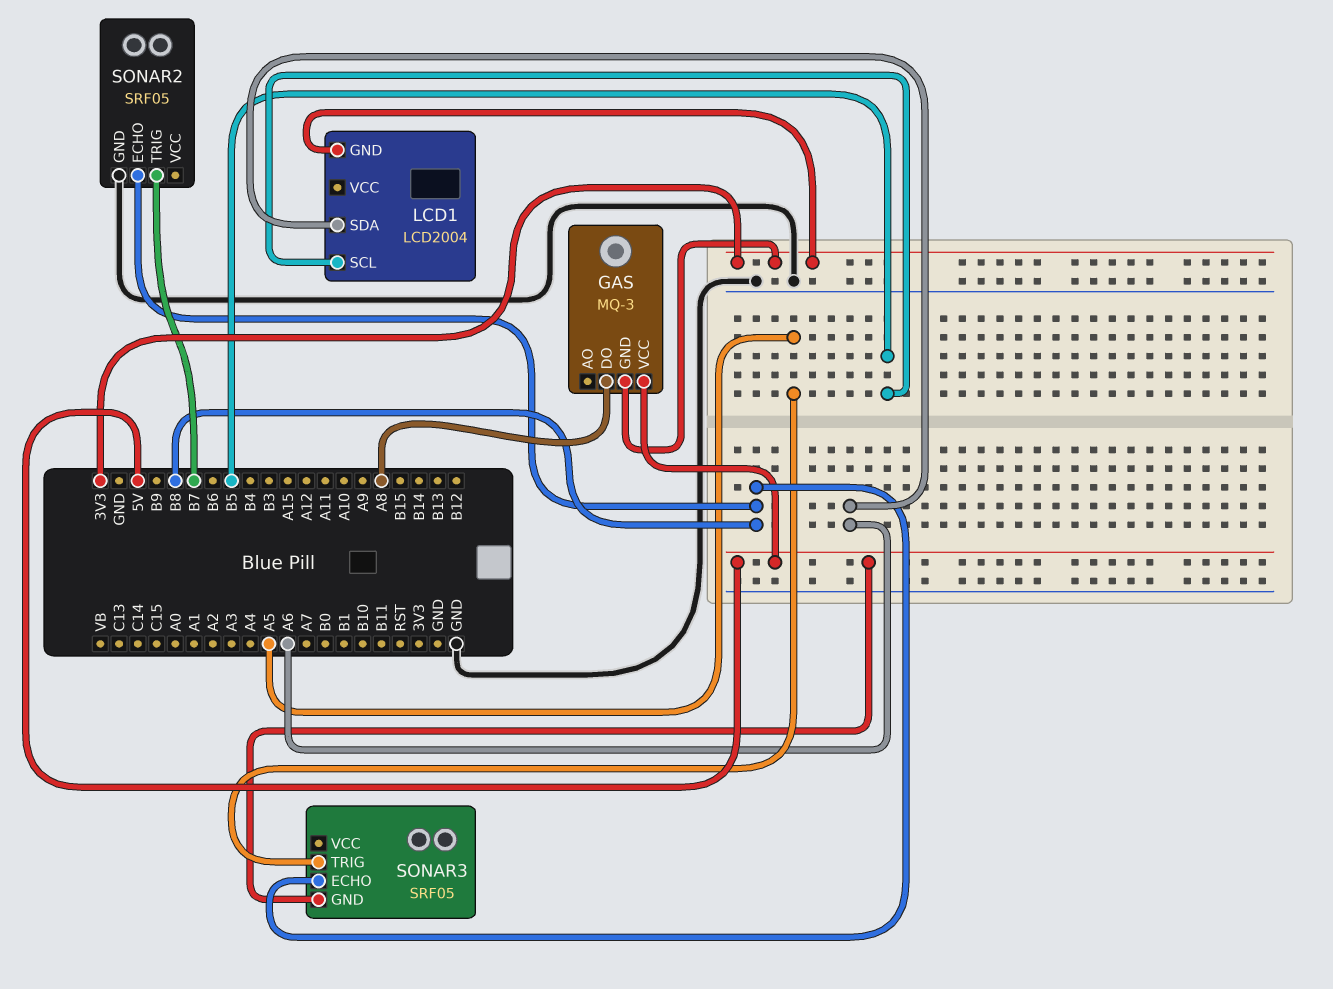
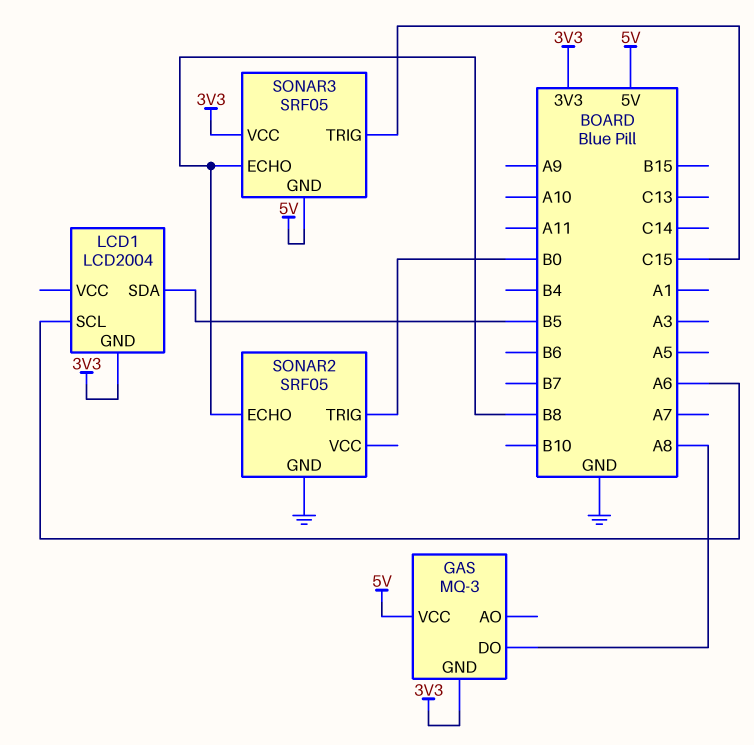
LCD1 pin SCL: B5 -> A6
LCD1 pin SDA: A6 -> B5
SONAR2 pin TRIG: B7 -> B0
SONAR3 pin TRIG: A5 -> C15
SONAR3 pin VCC: none -> 3V3

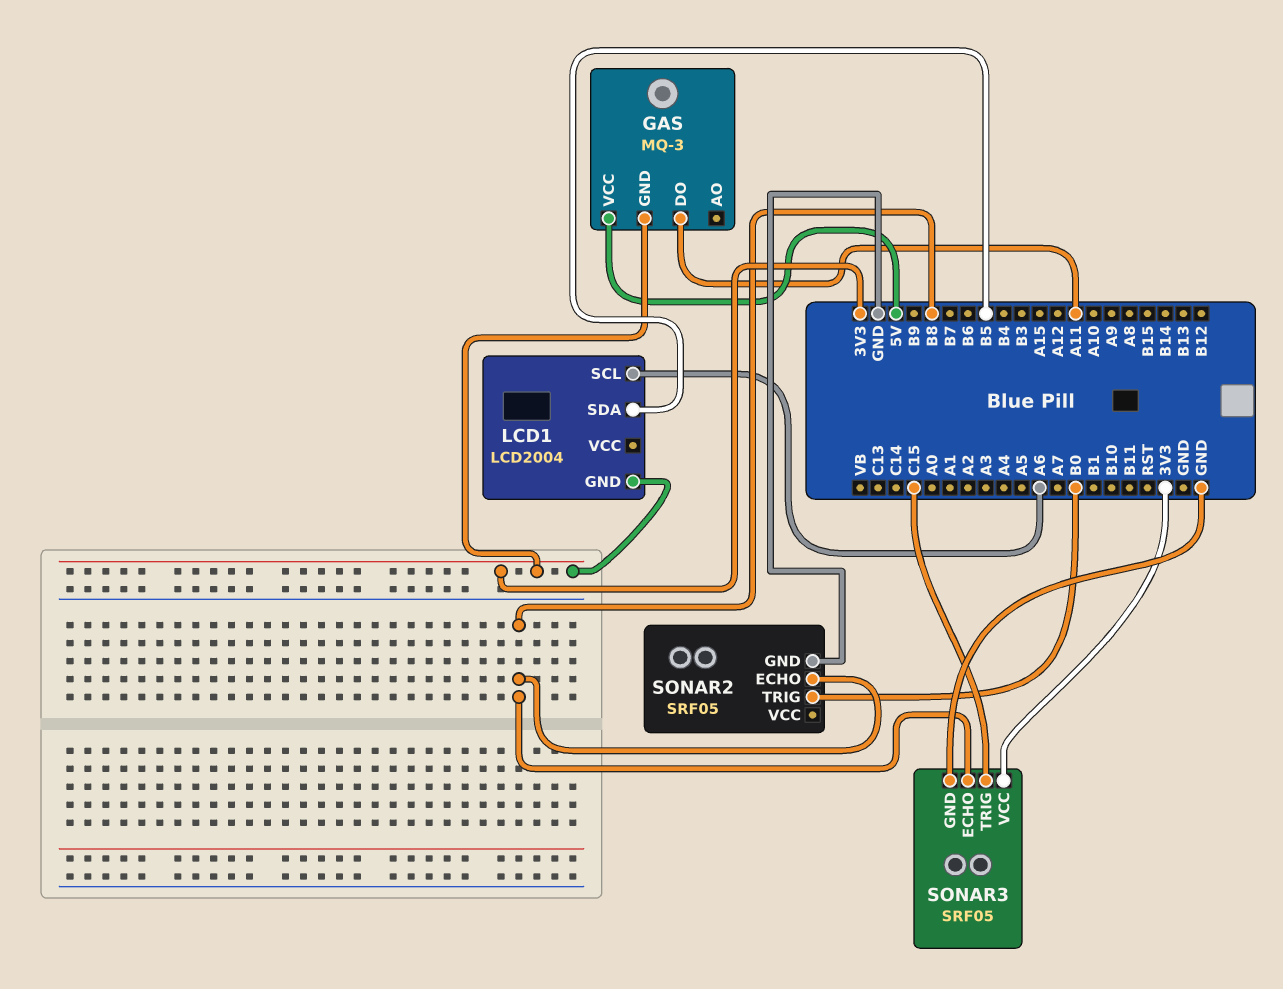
GAS pin DO: A8 -> A11
SONAR3 pin GND: 5V -> GND

